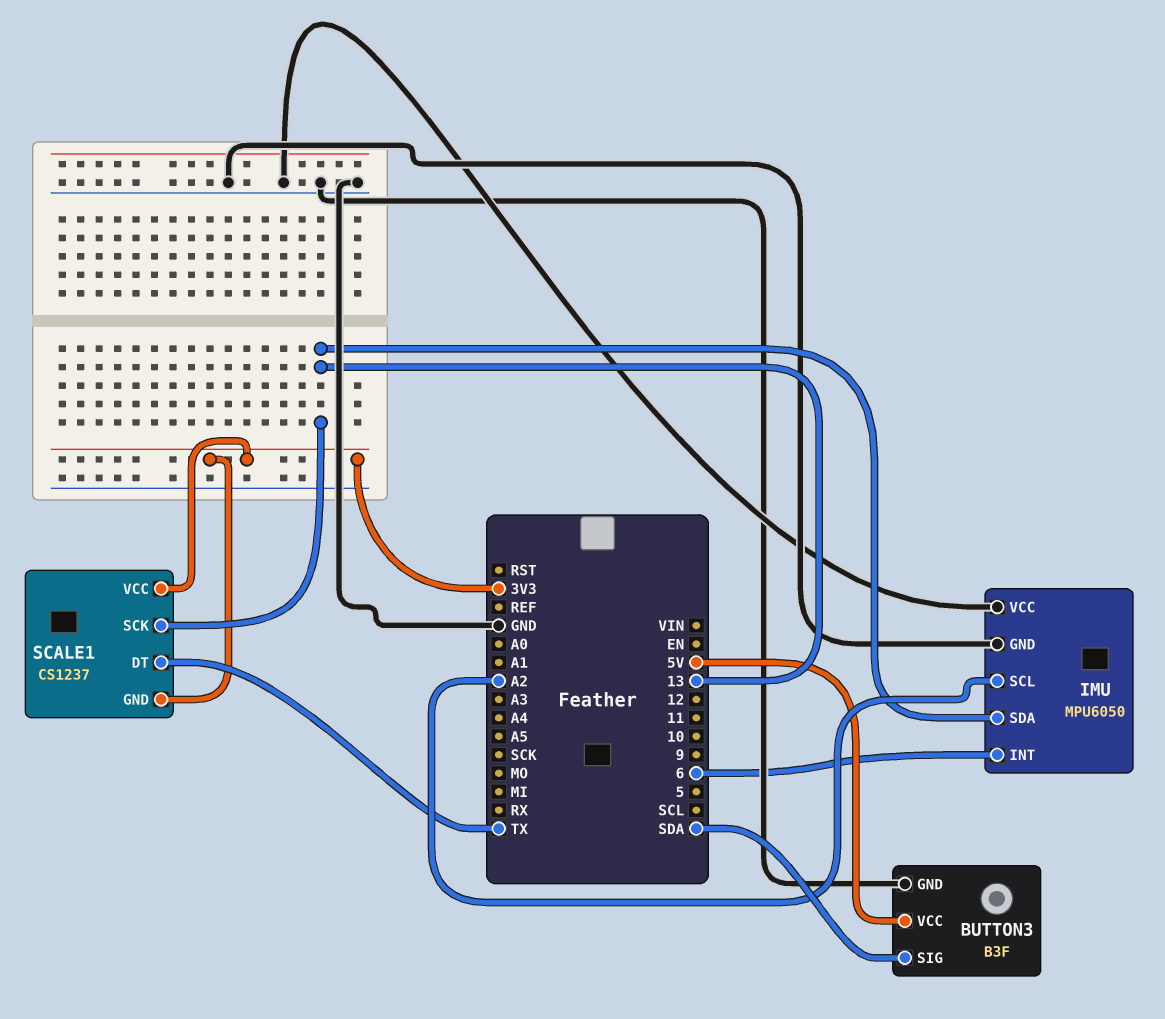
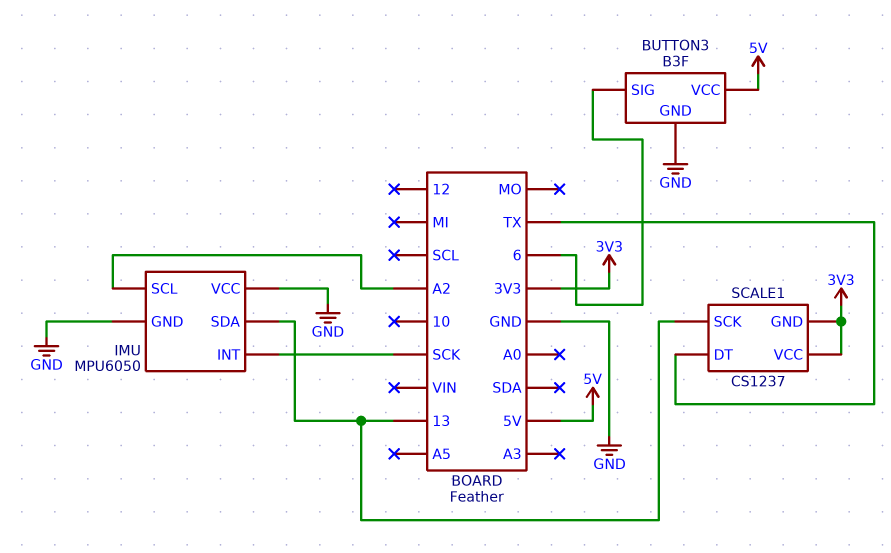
BUTTON3 pin SIG: SDA -> 6
IMU pin INT: 6 -> SCK

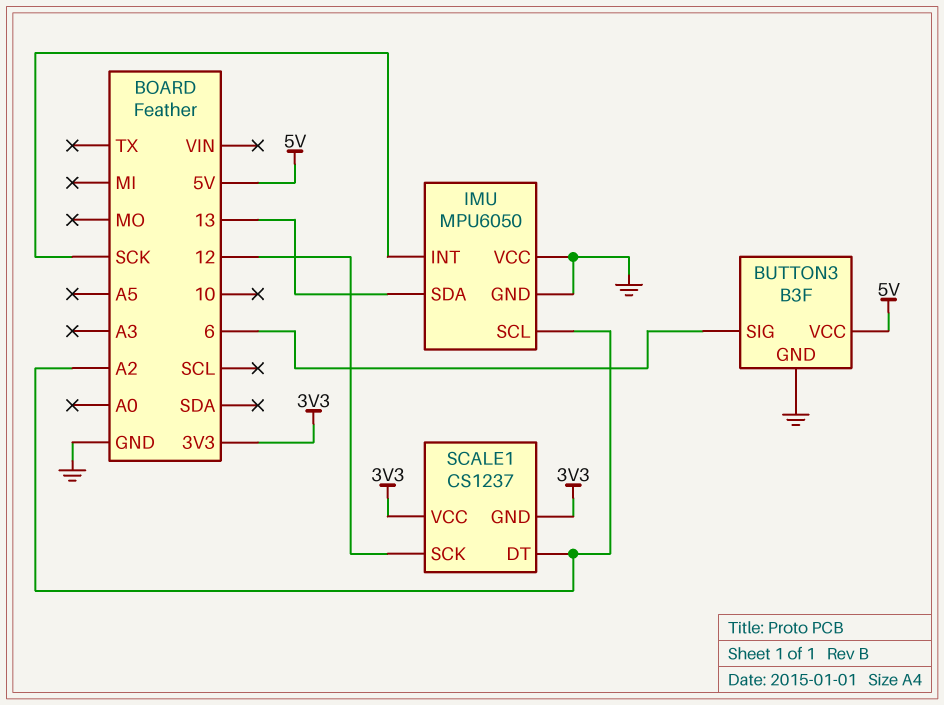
SCALE1 pin DT: TX -> A2
SCALE1 pin SCK: 13 -> 12

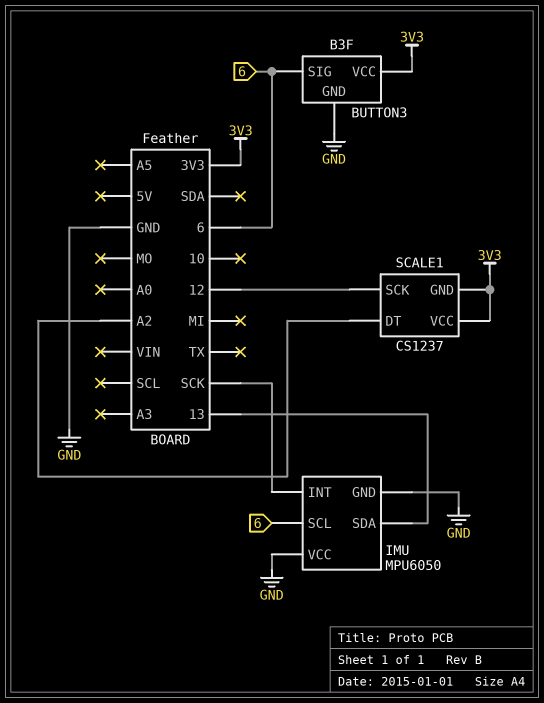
BUTTON3 pin VCC: 5V -> 3V3
IMU pin SCL: A2 -> 6

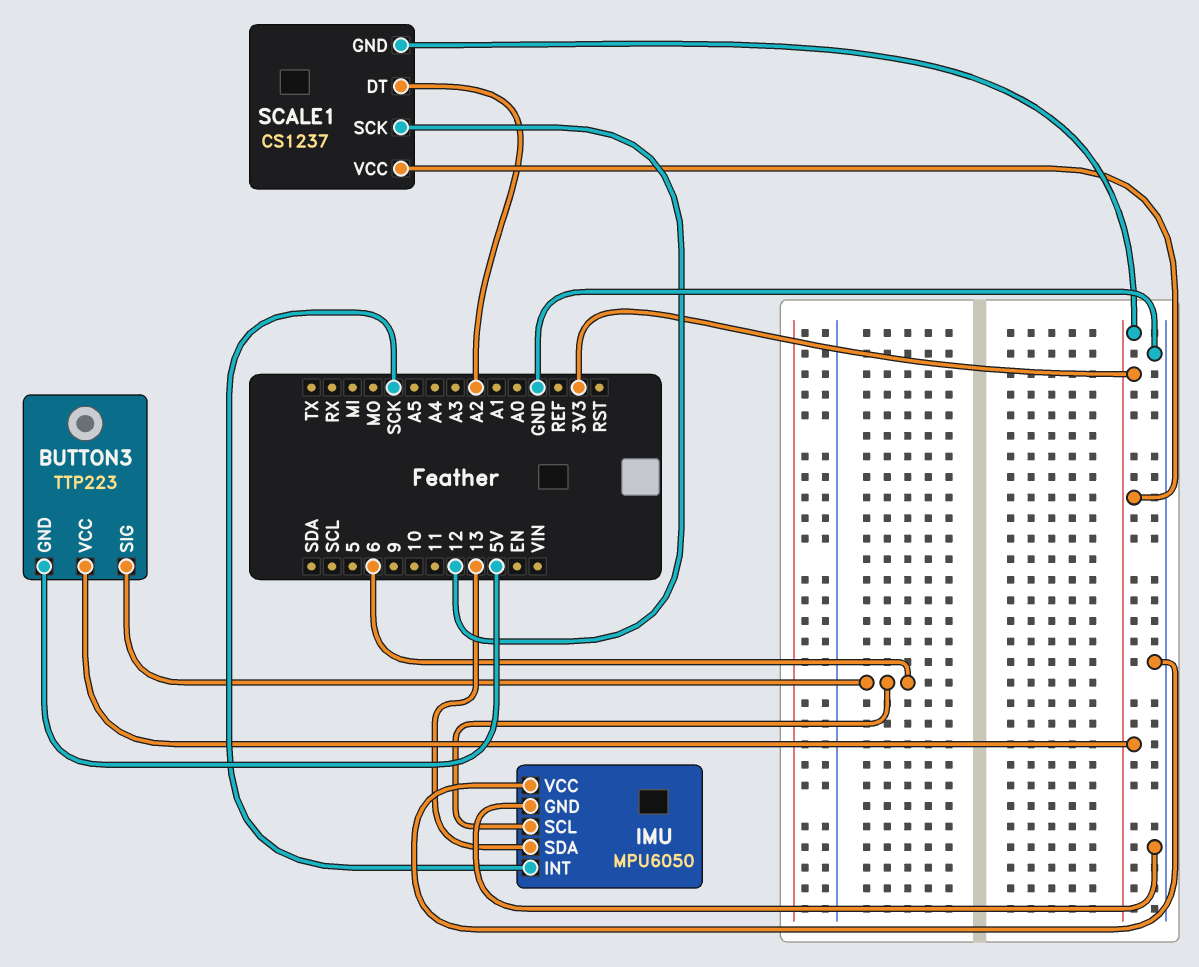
BUTTON3: B3F -> TTP223
BUTTON3 pin GND: GND -> 5V

